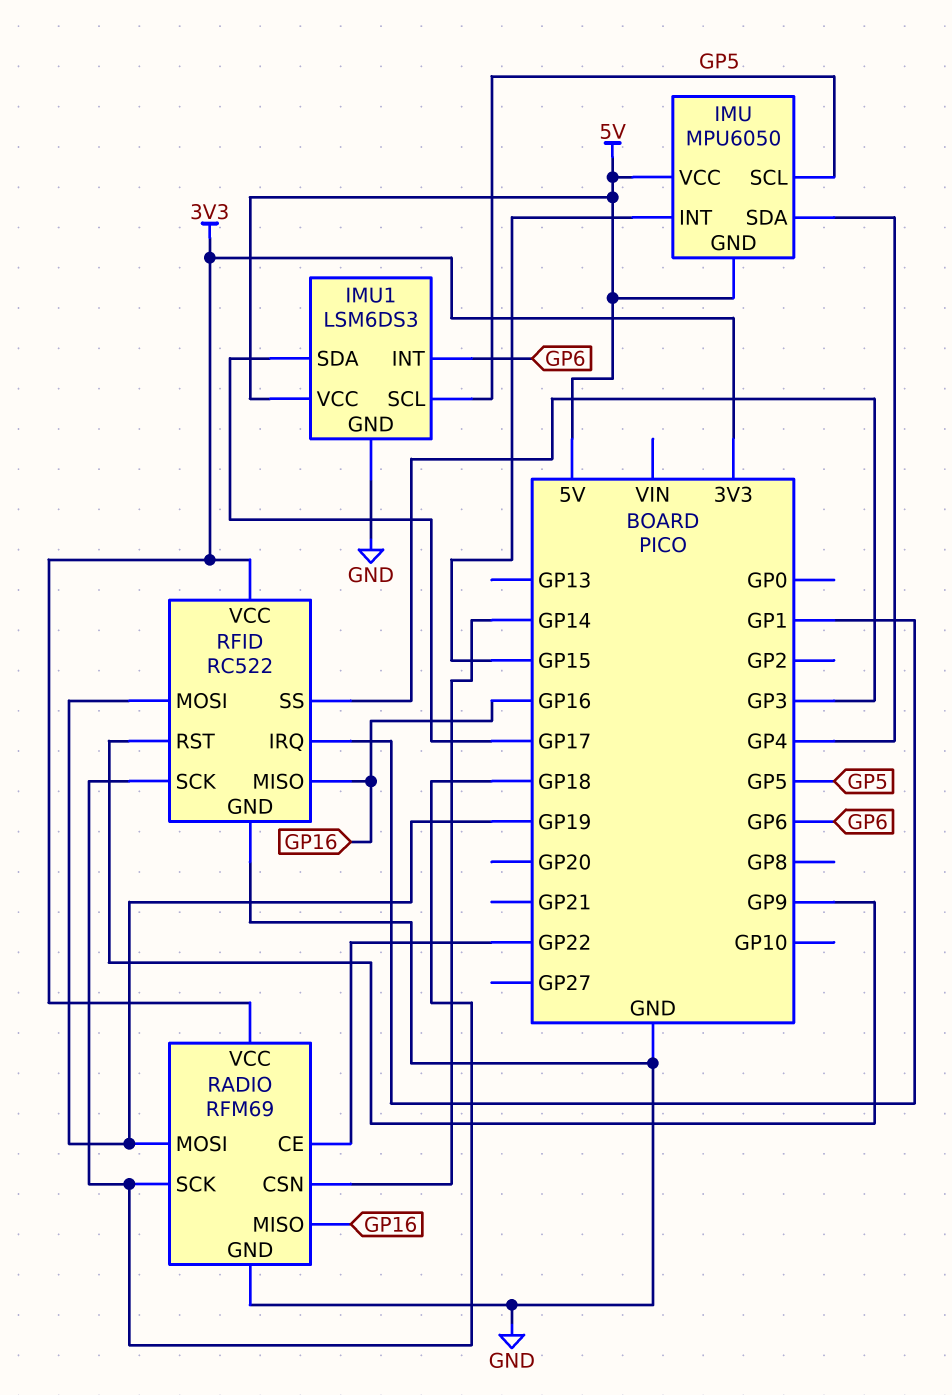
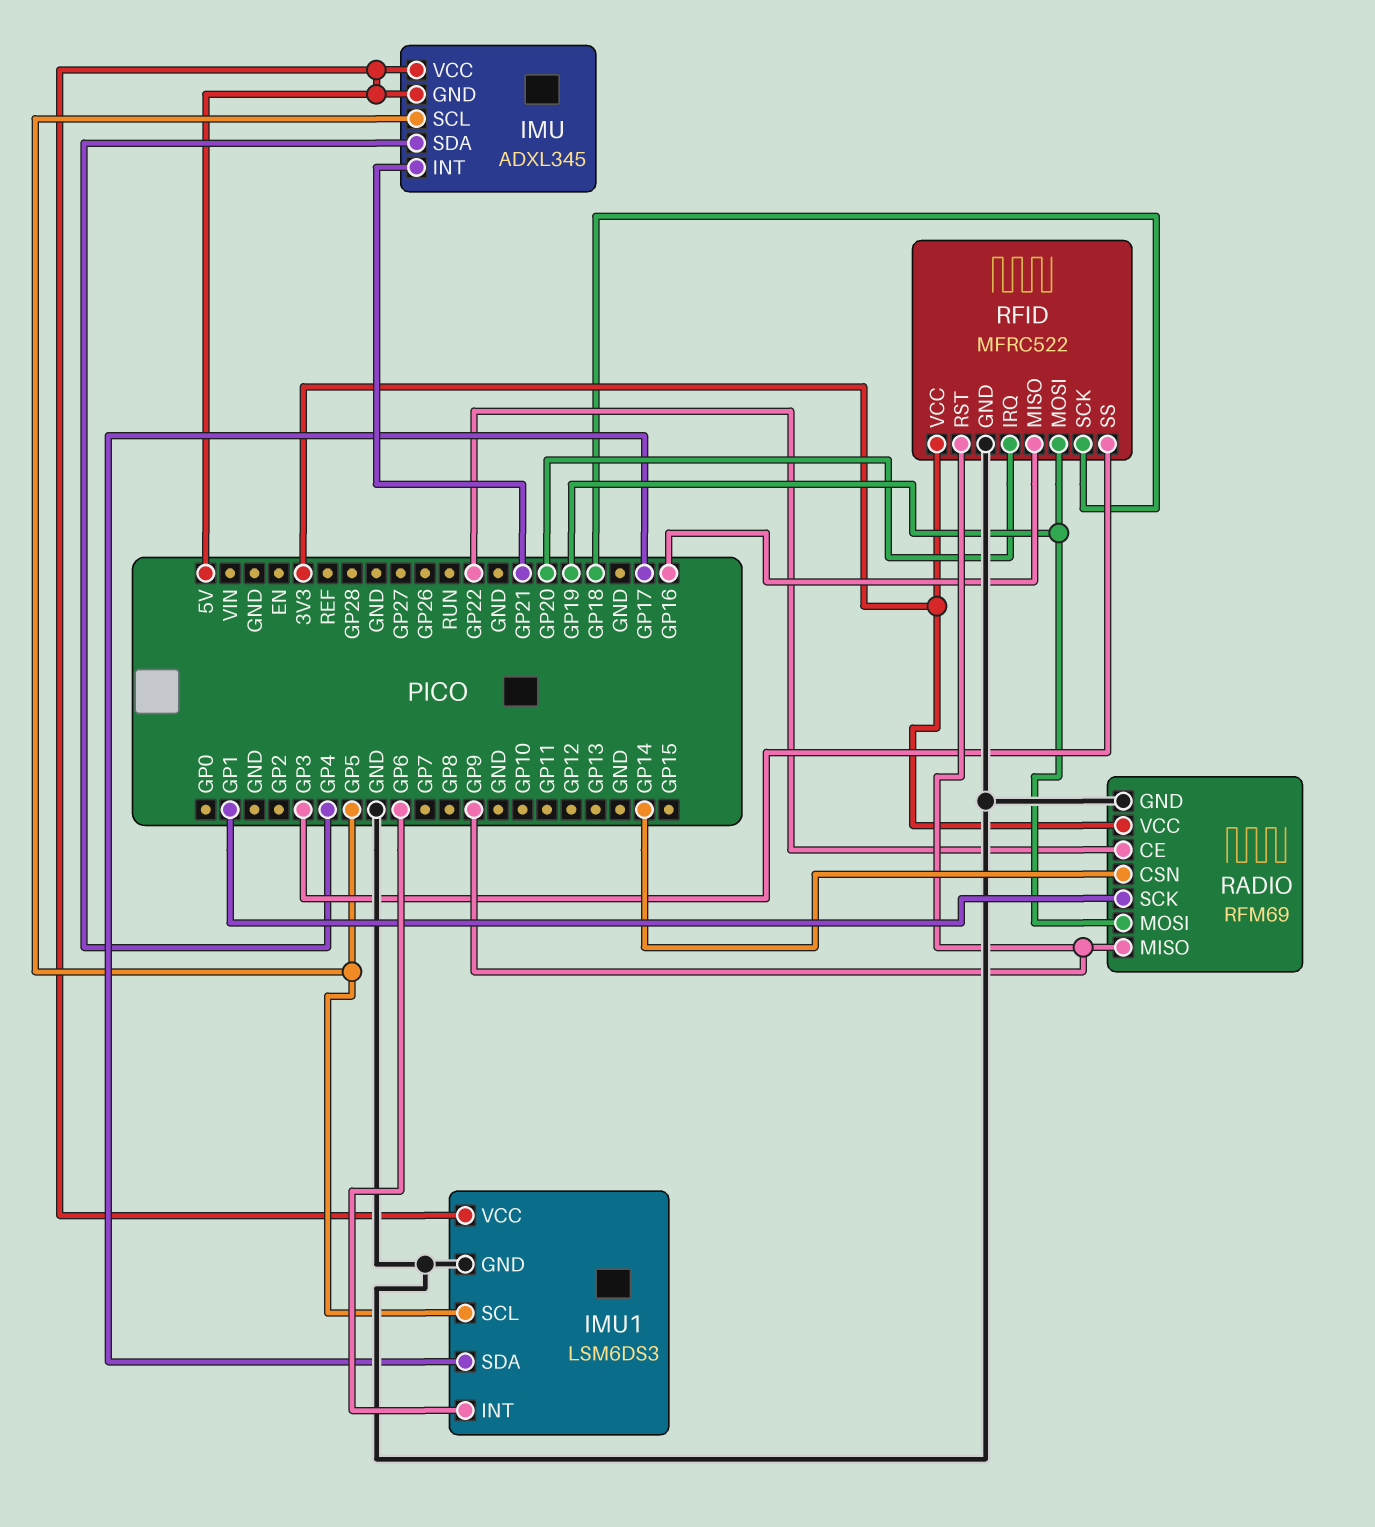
IMU: MPU6050 -> ADXL345
IMU pin INT: GP15 -> GP21
RADIO pin MISO: GP16 -> GP9
RADIO pin SCK: GP18 -> GP1
RFID: RC522 -> MFRC522
RFID pin IRQ: GP1 -> GP20

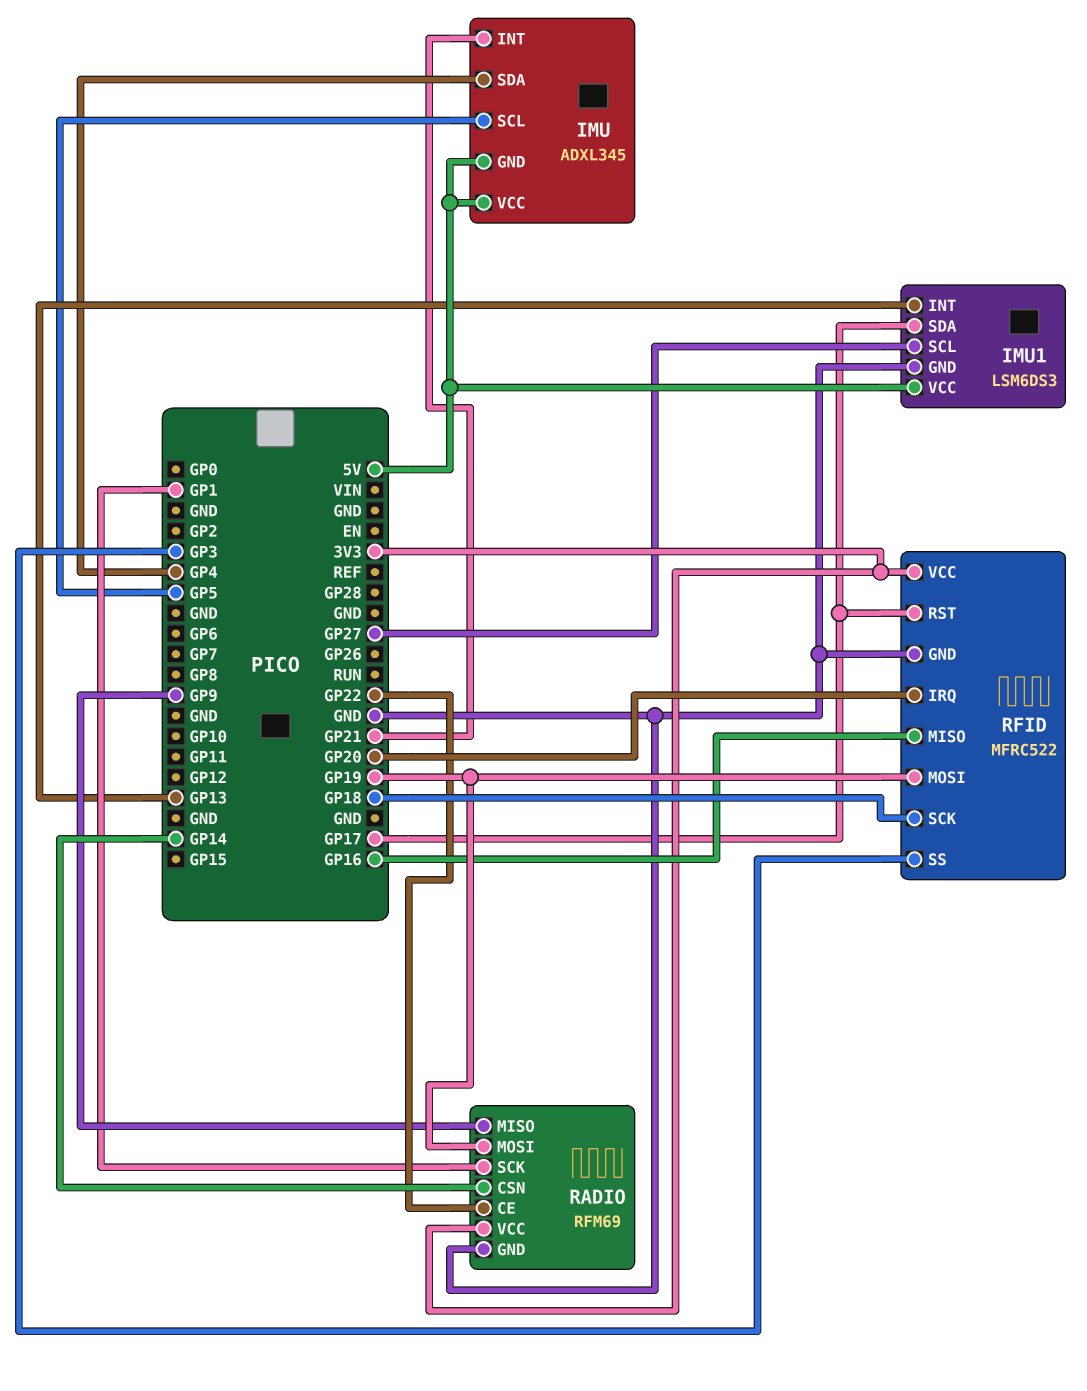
IMU1 pin INT: GP6 -> GP13
IMU1 pin SCL: GP5 -> GP27
RFID pin RST: GP9 -> GP17

